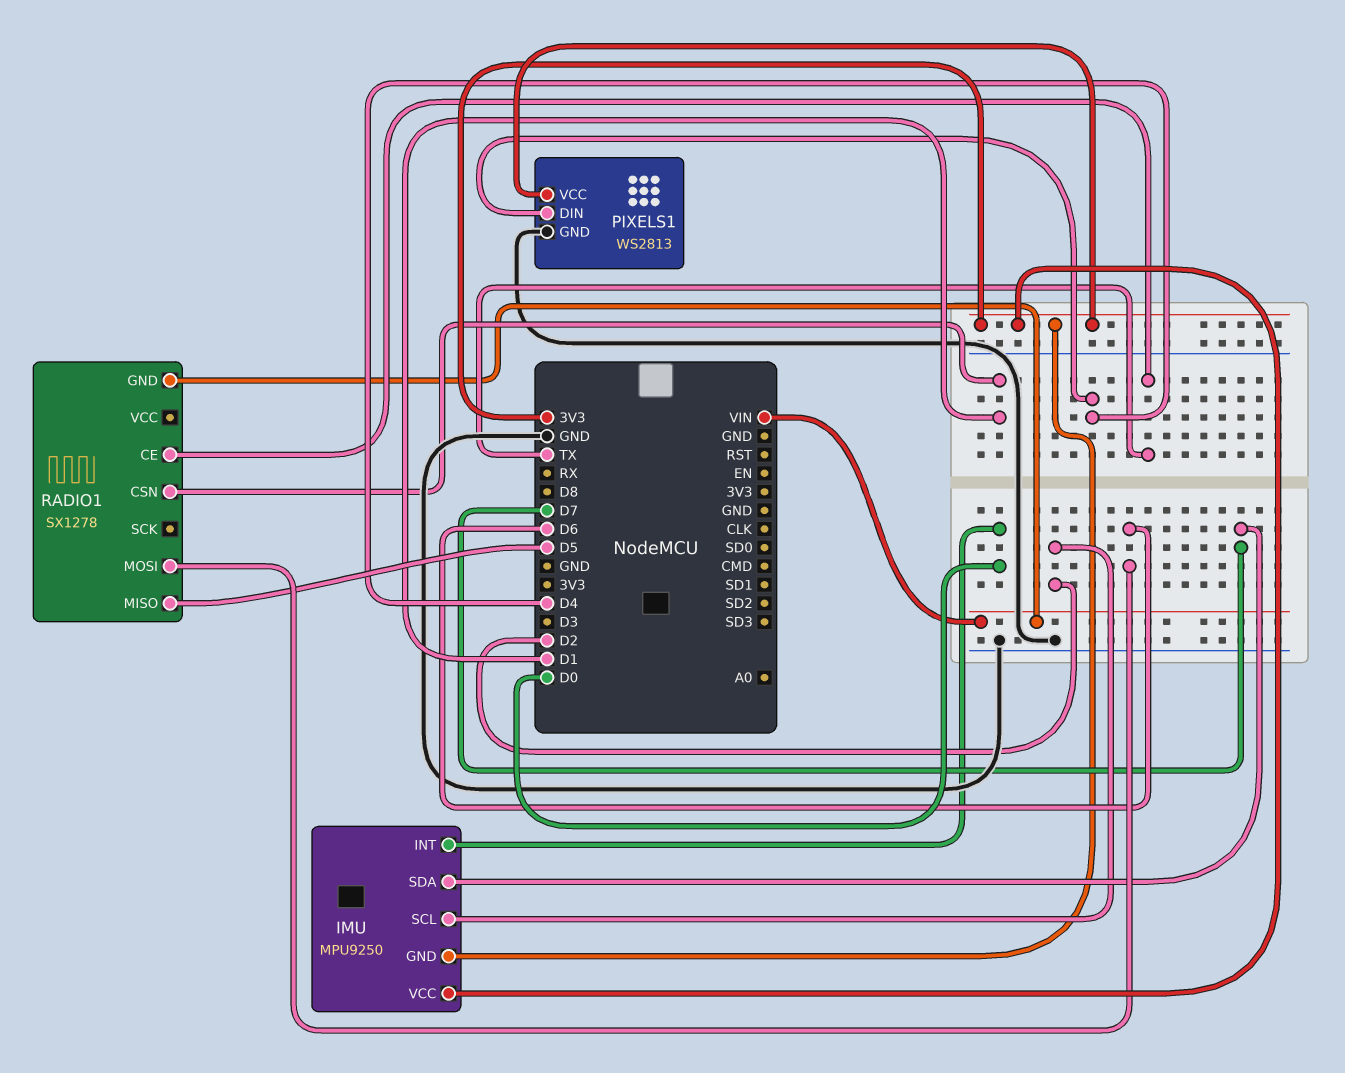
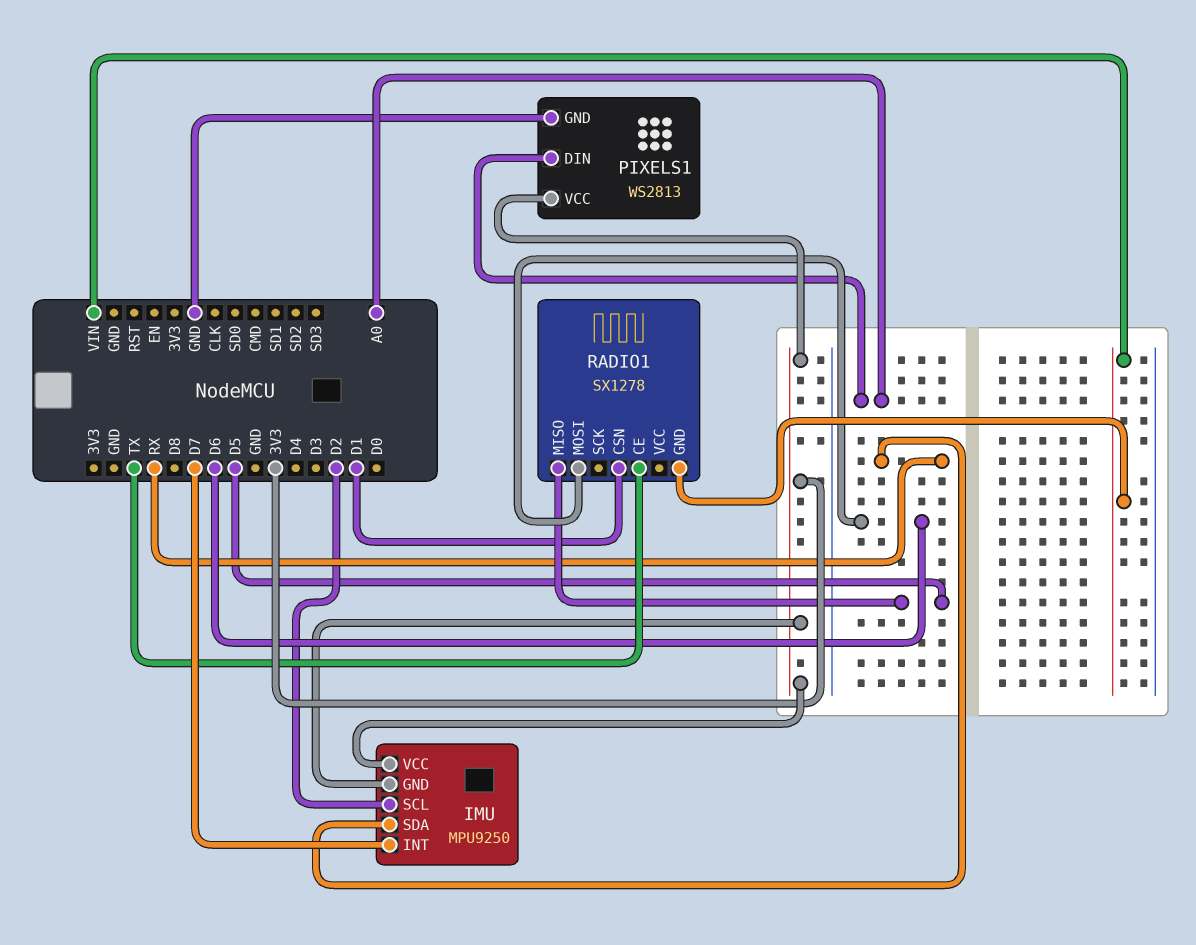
IMU pin INT: D0 -> D7
IMU pin SDA: D7 -> RX
PIXELS1 pin DIN: D4 -> A0

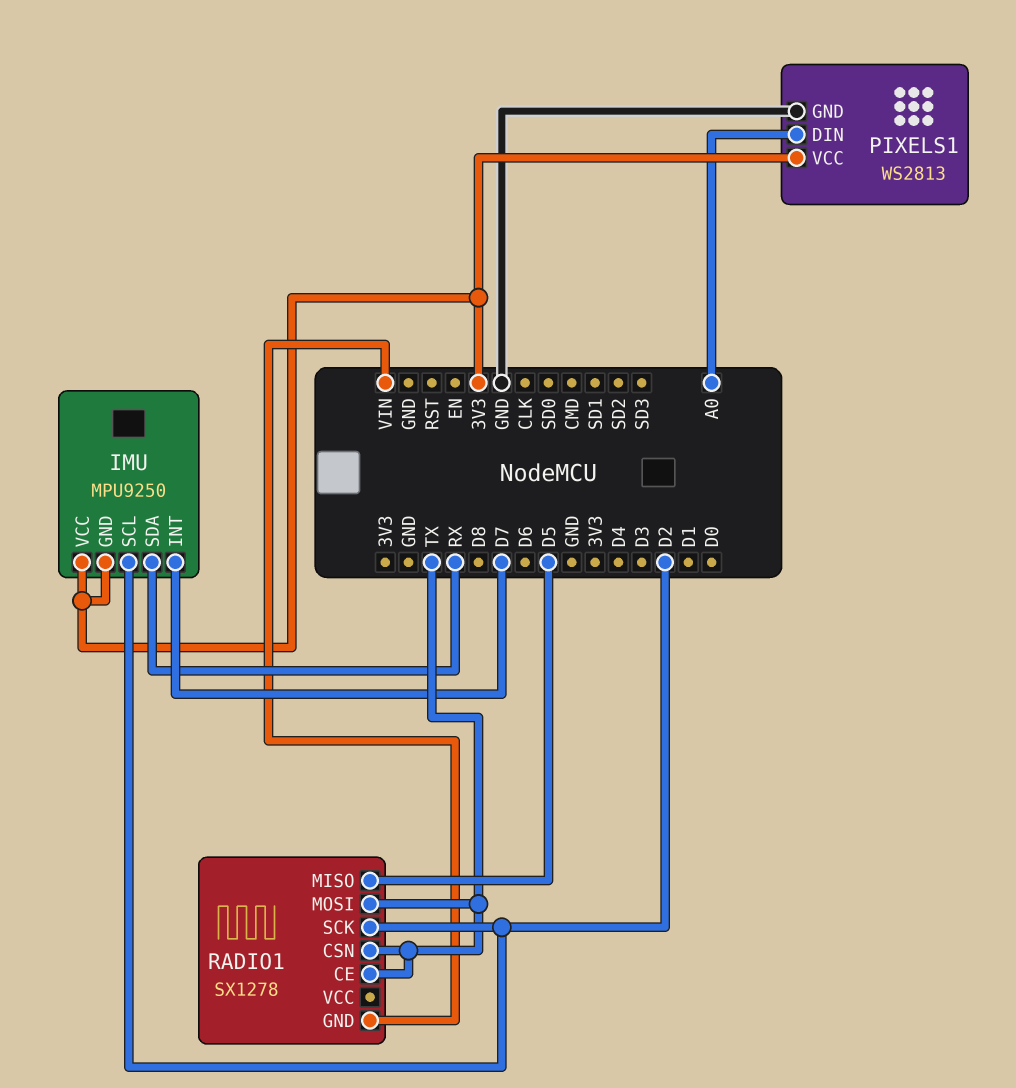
RADIO1 pin CSN: D1 -> TX
RADIO1 pin MOSI: D6 -> TX
RADIO1 pin SCK: none -> D2

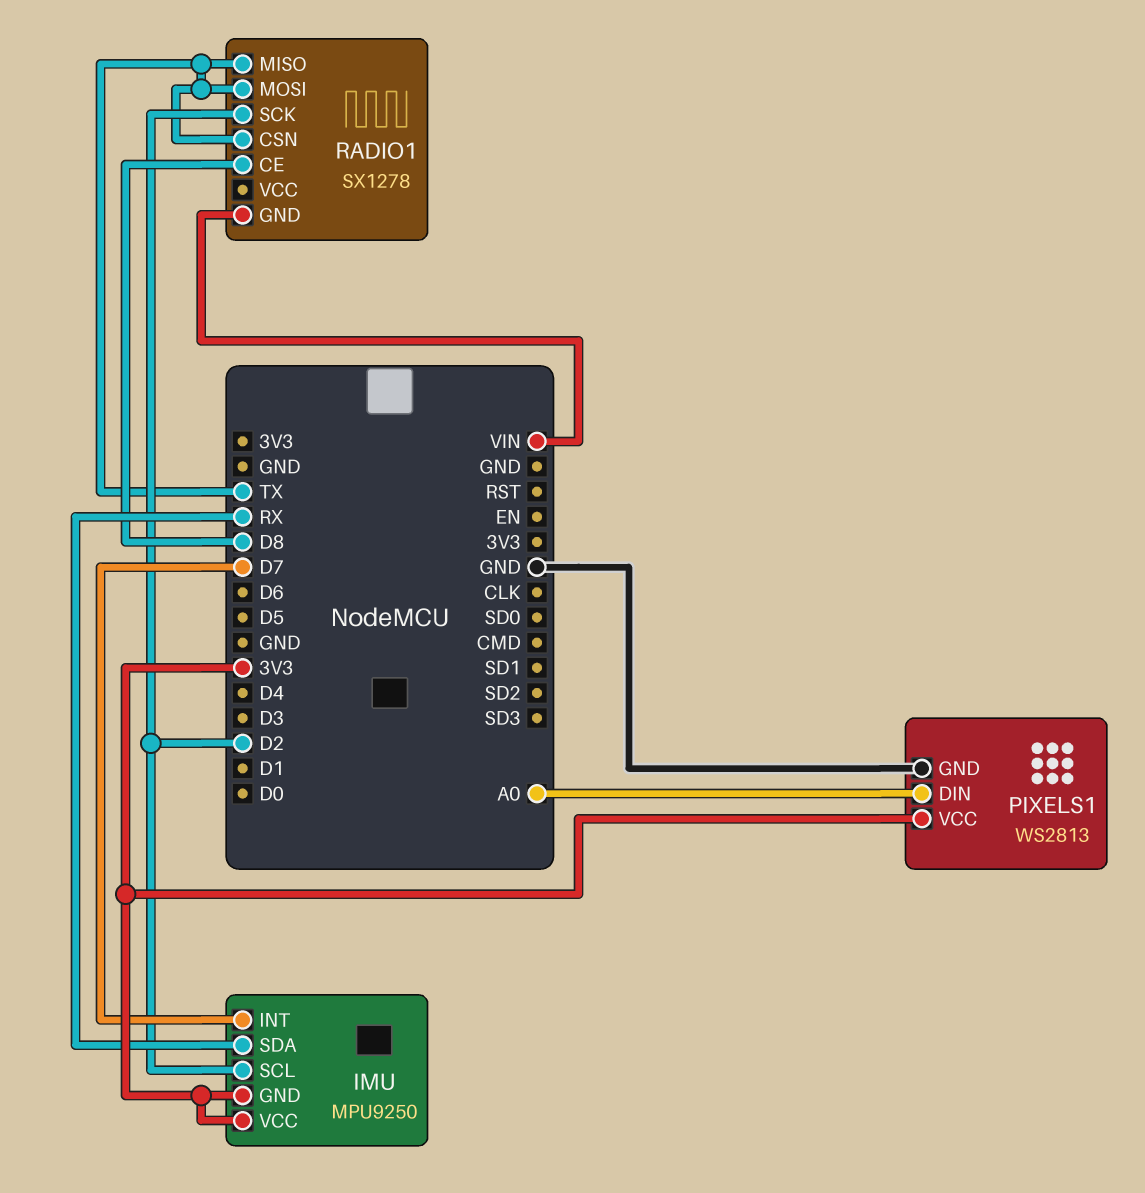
RADIO1 pin CE: TX -> D8
RADIO1 pin MISO: D5 -> TX

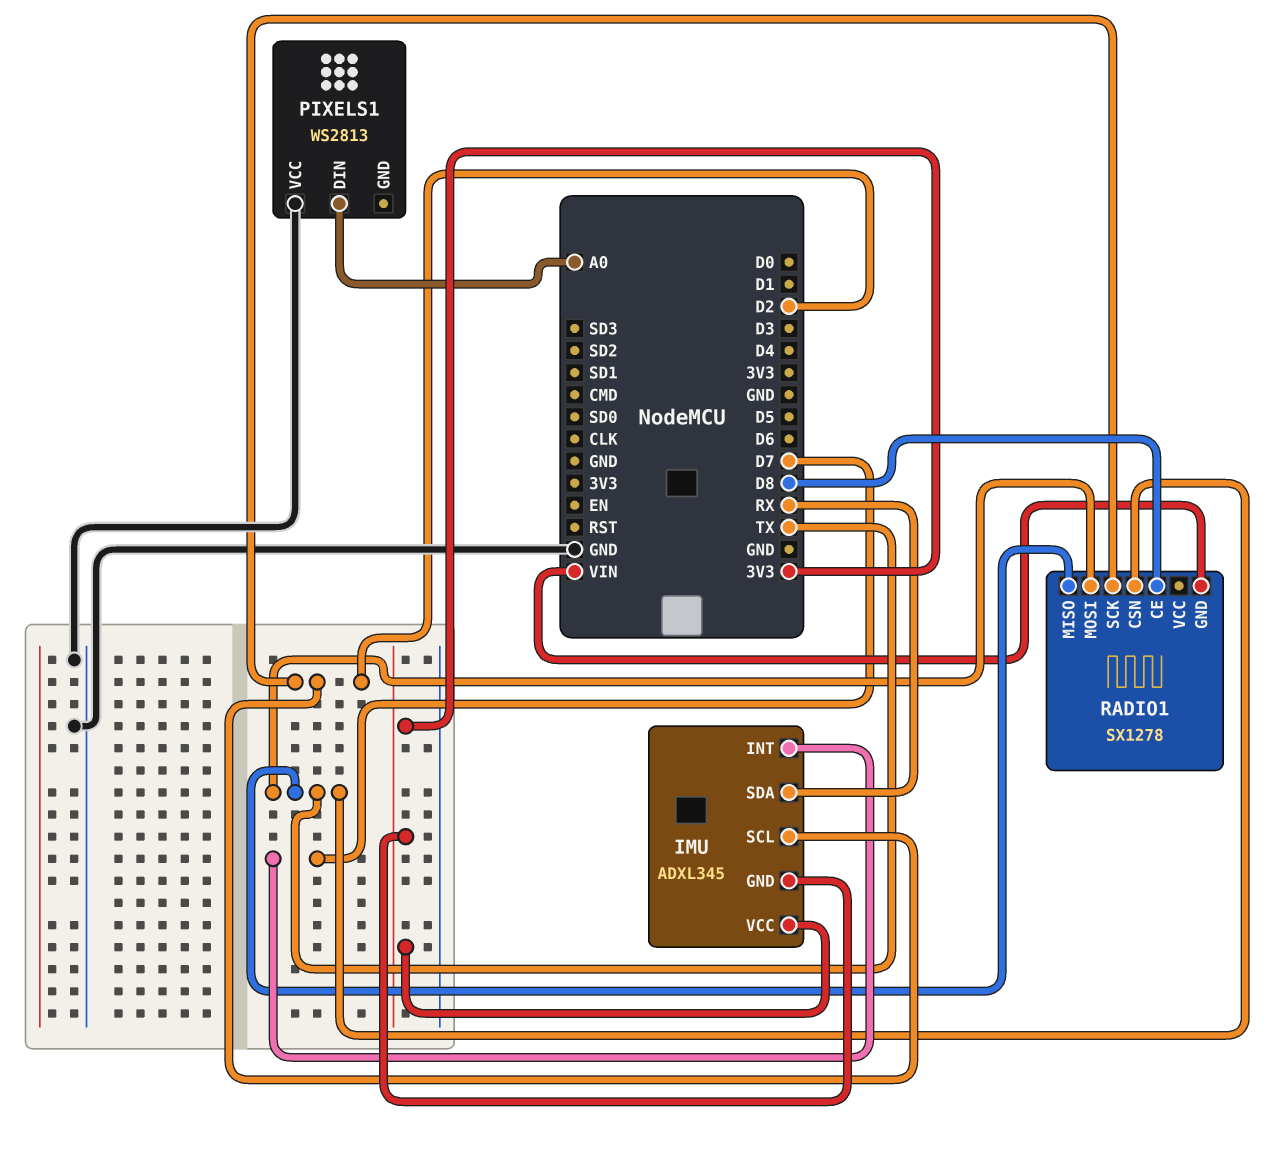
IMU: MPU9250 -> ADXL345
PIXELS1 pin GND: GND -> none
PIXELS1 pin VCC: 3V3 -> GND

